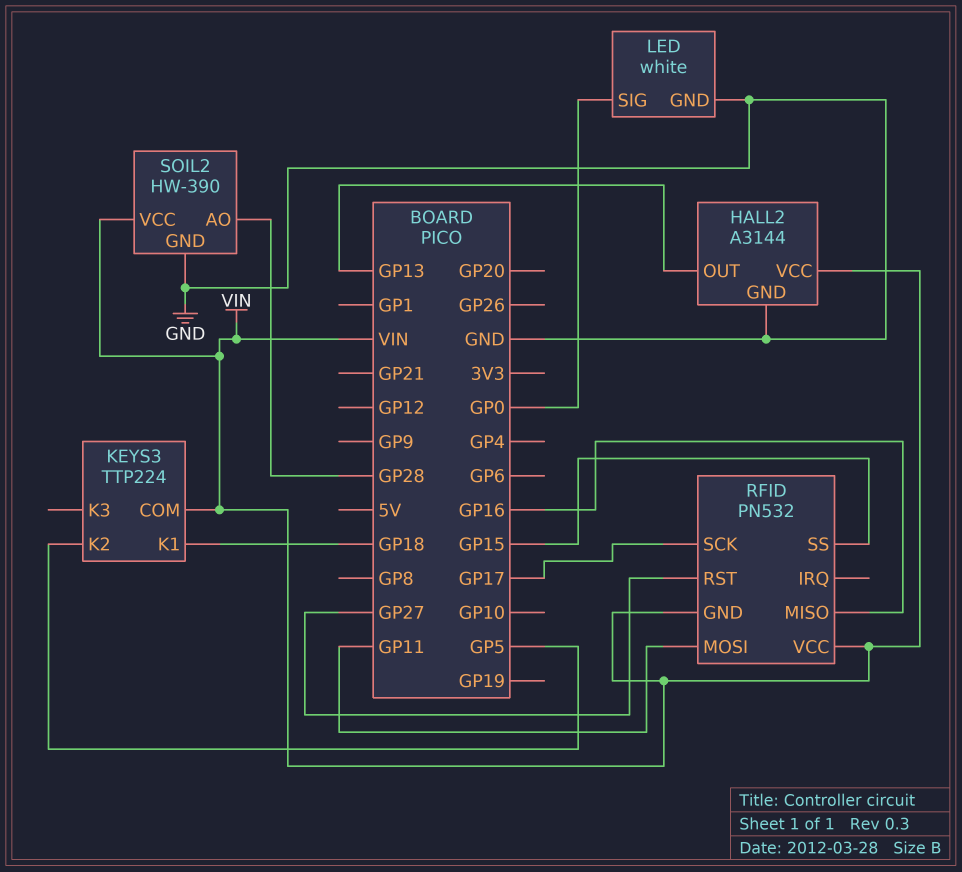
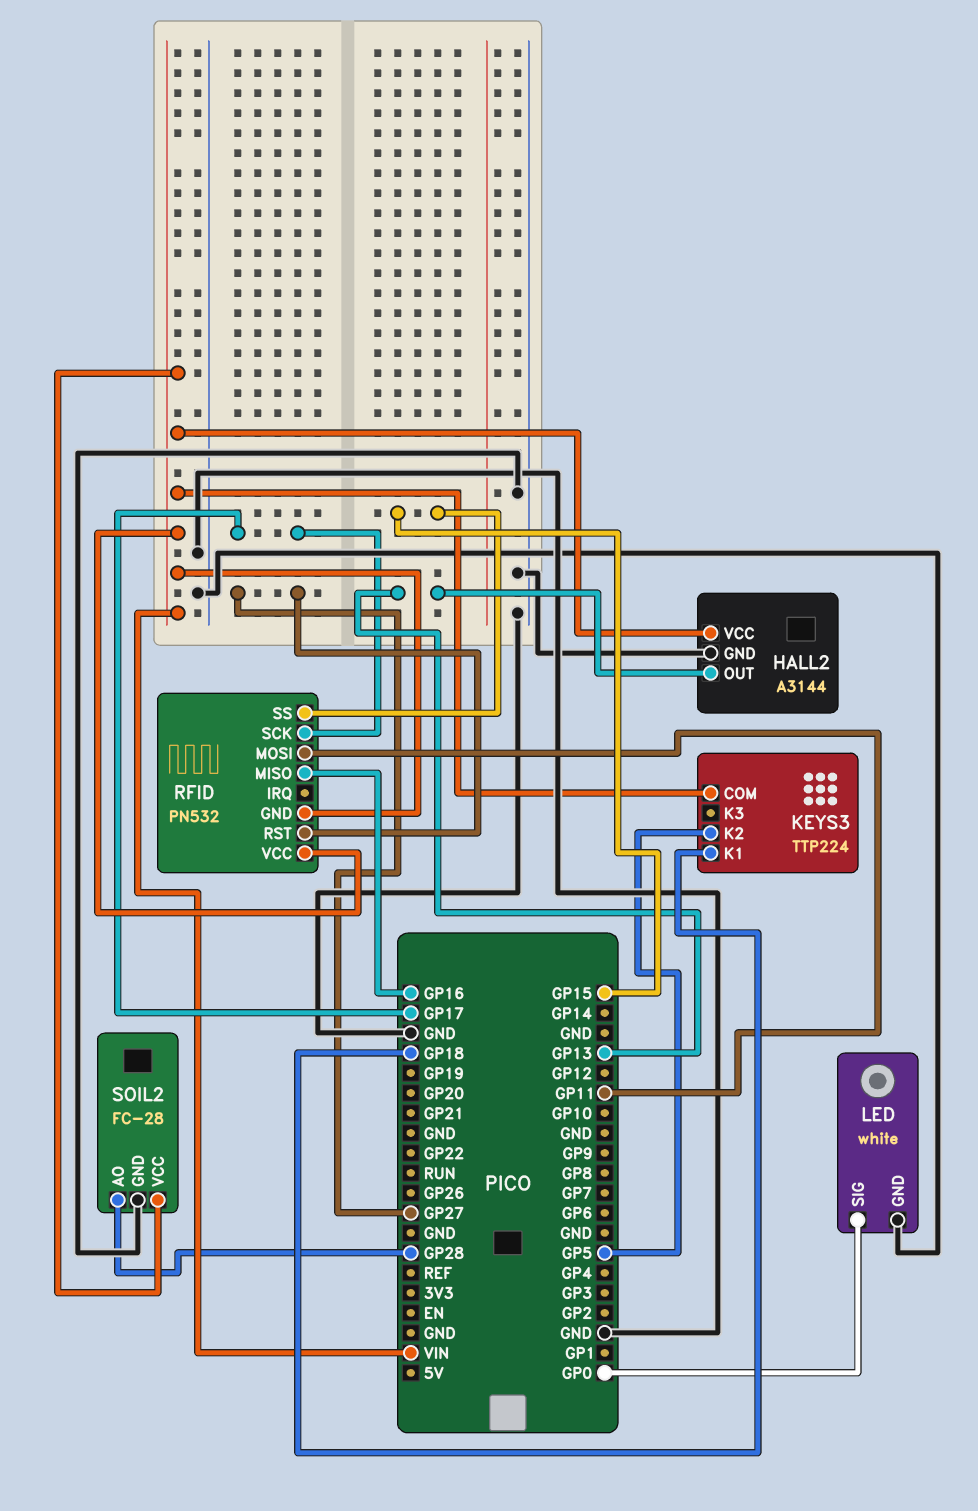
SOIL2: HW-390 -> FC-28

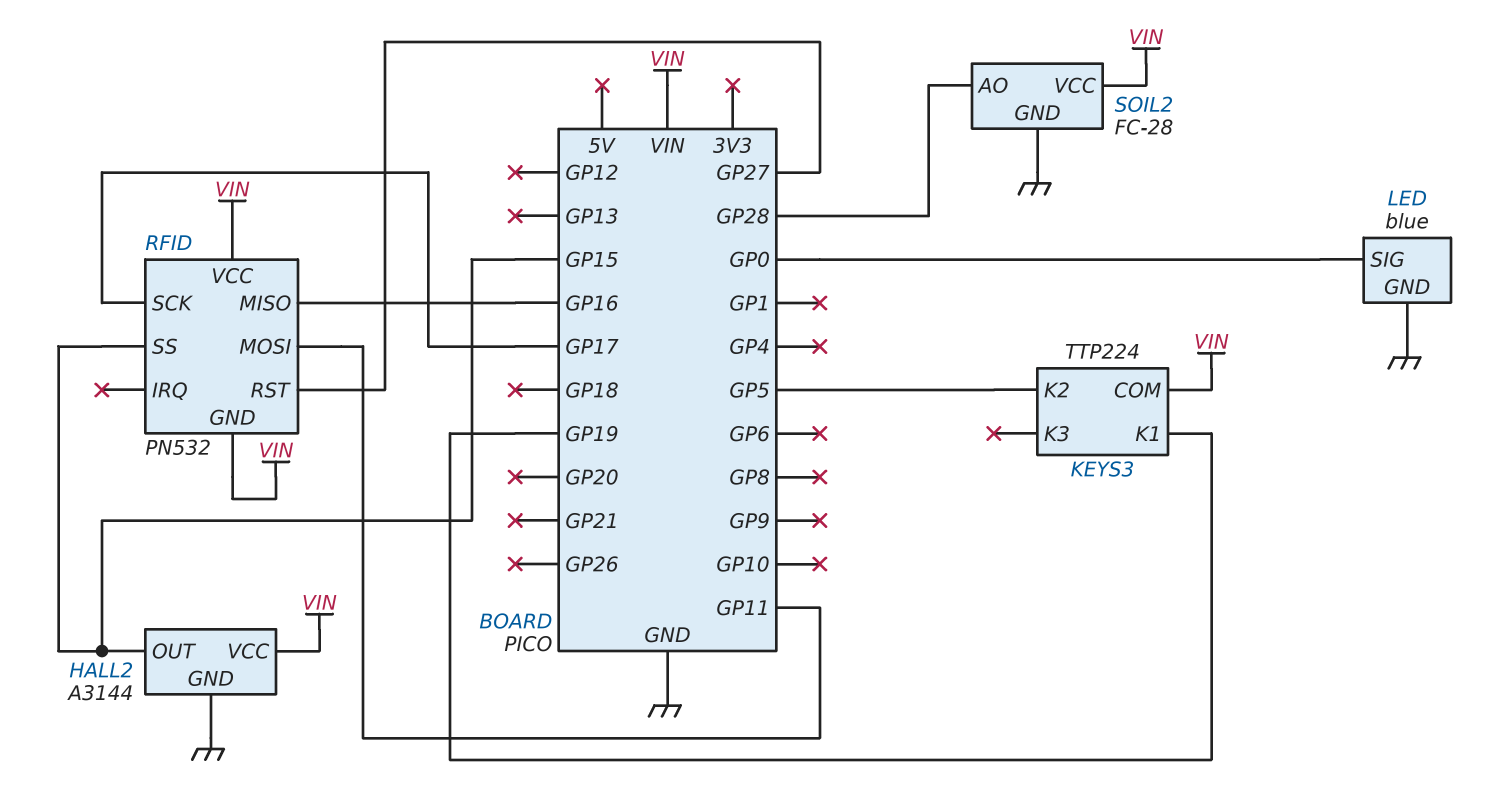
HALL2 pin OUT: GP13 -> GP15
KEYS3 pin K1: GP18 -> GP19
LED: white -> blue

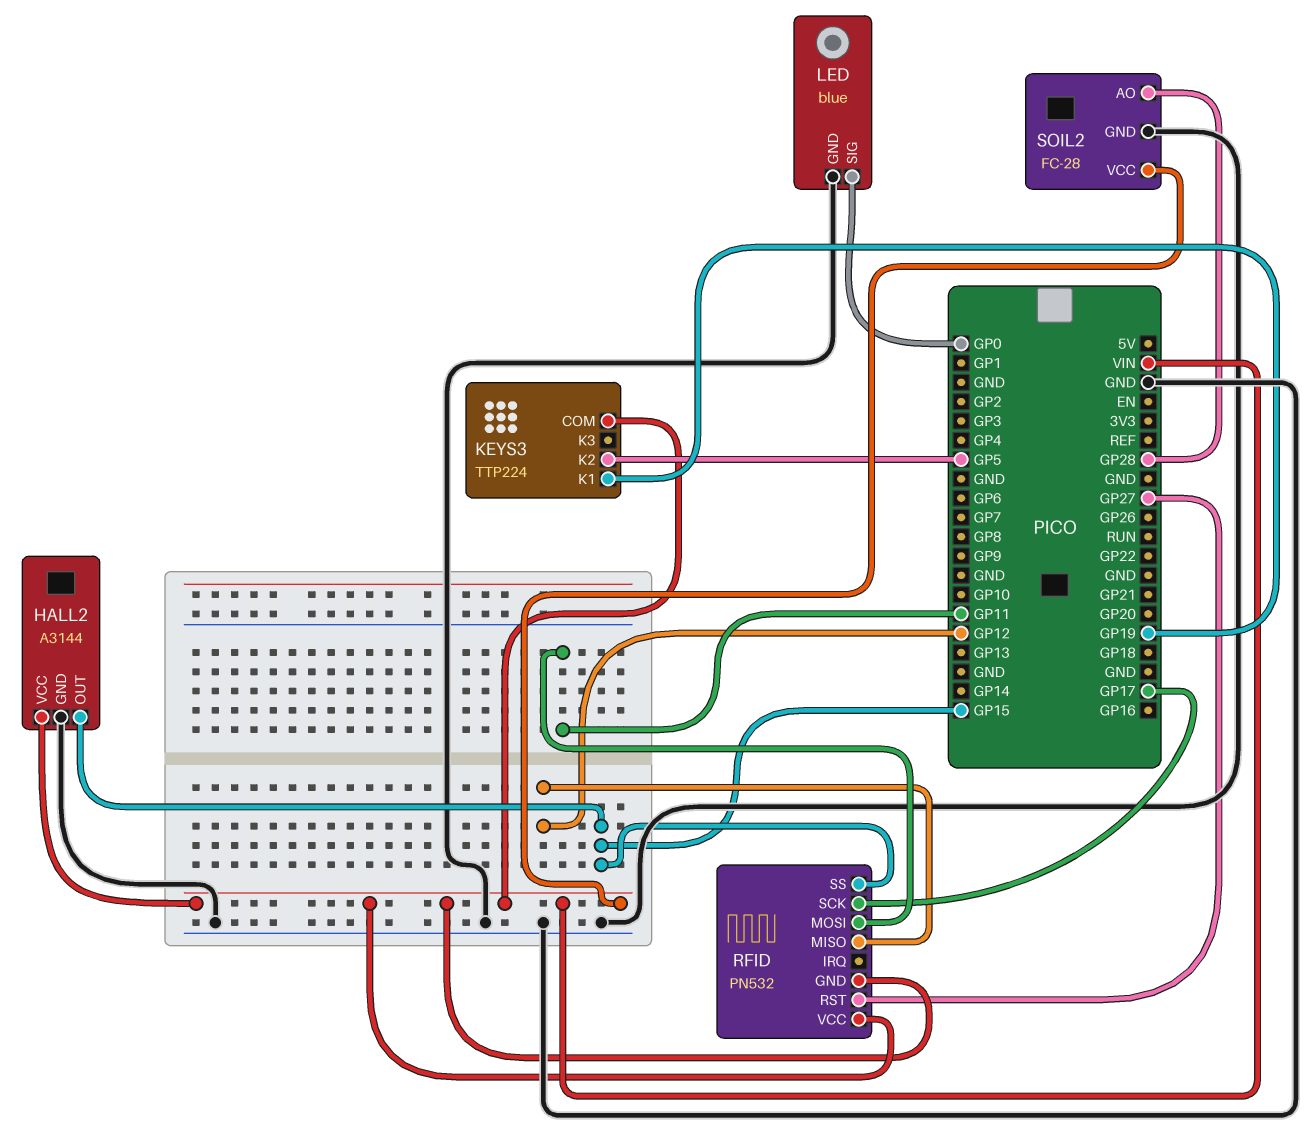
RFID pin MISO: GP16 -> GP12

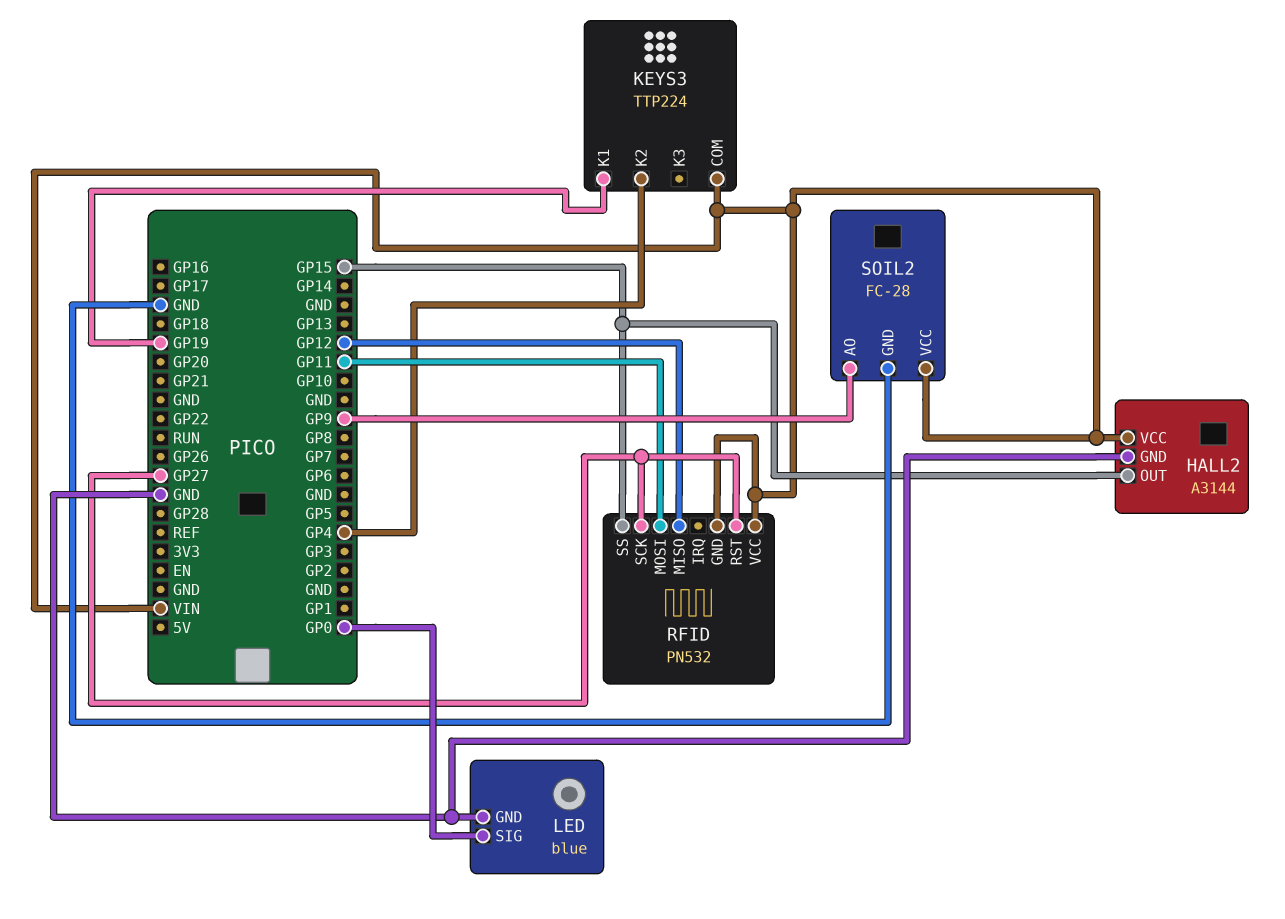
KEYS3 pin K2: GP5 -> GP4
RFID pin SCK: GP17 -> GP27
SOIL2 pin AO: GP28 -> GP9

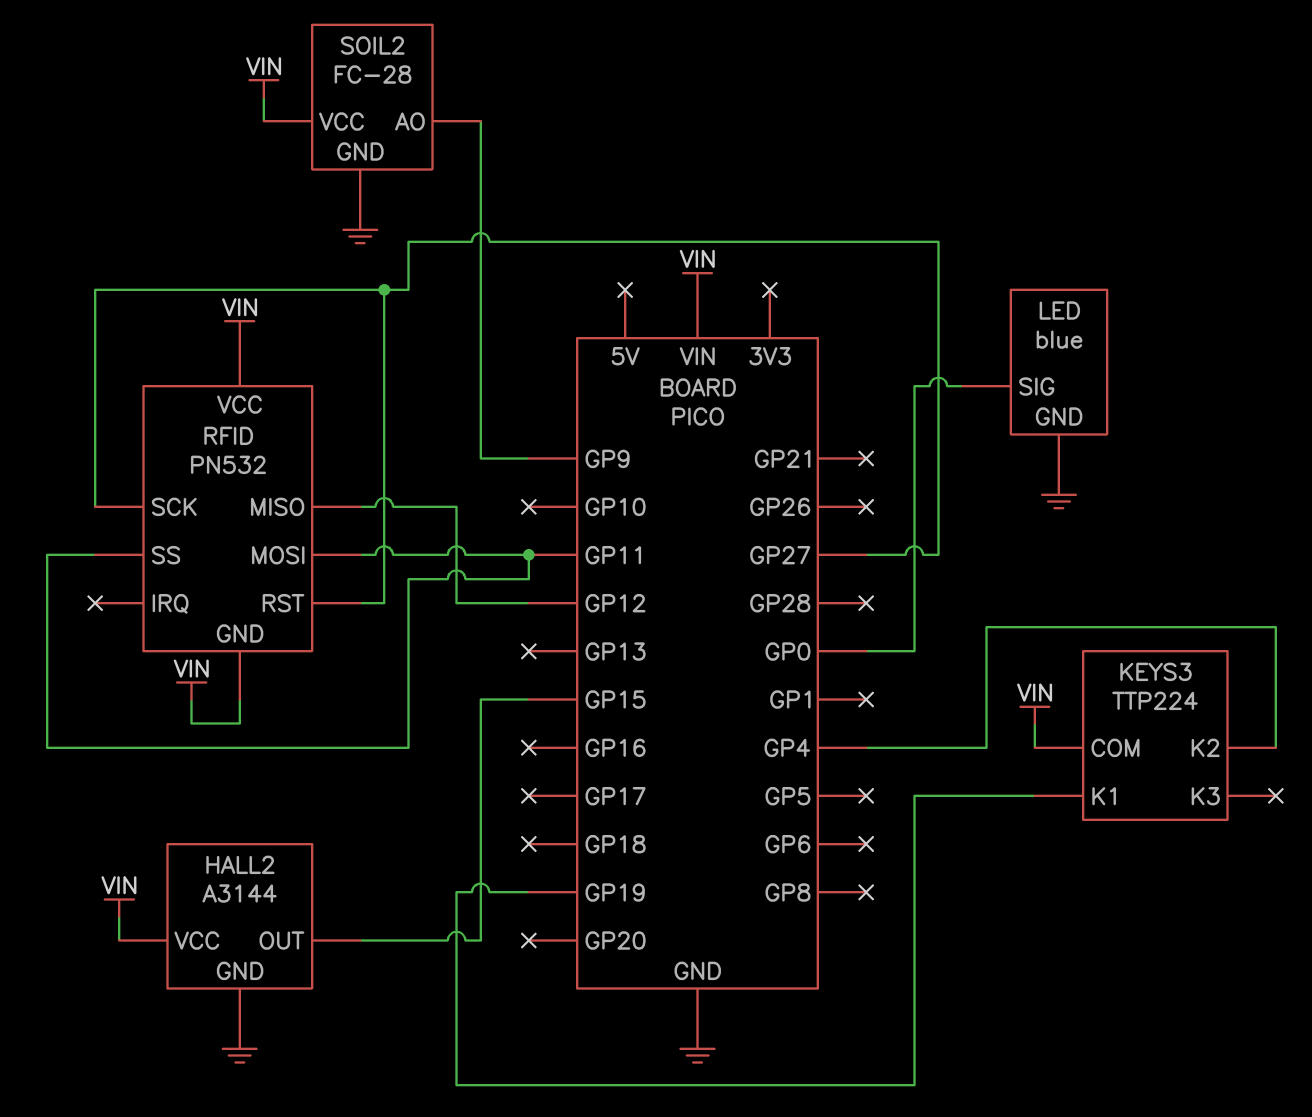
RFID pin SS: GP15 -> GP11

